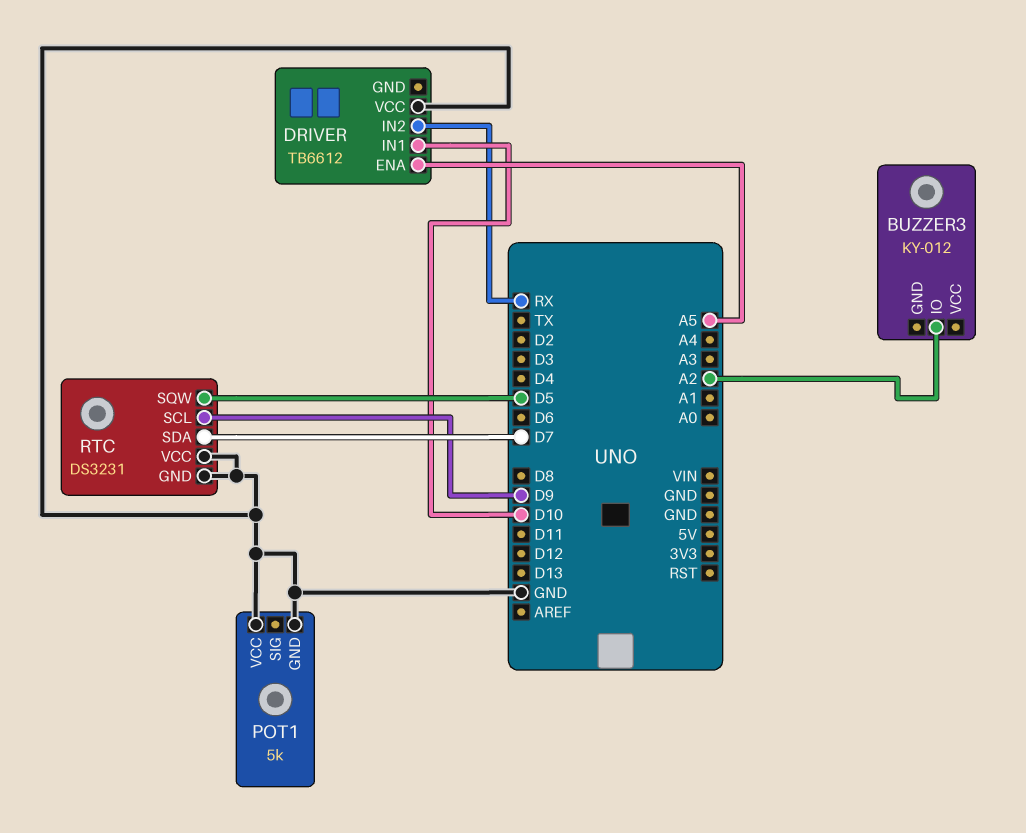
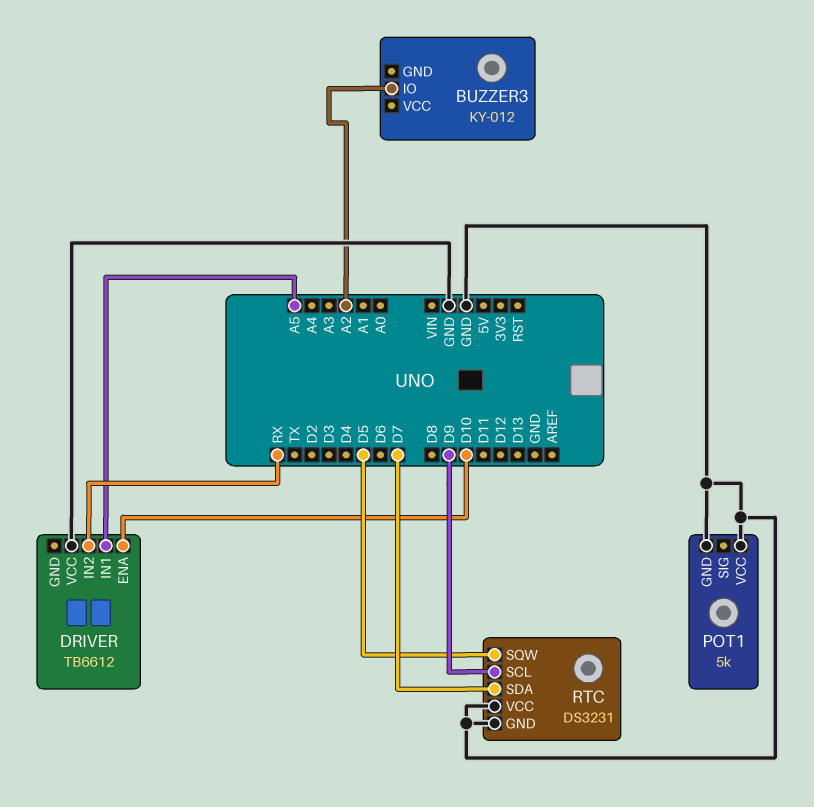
DRIVER pin ENA: A5 -> D10
DRIVER pin IN1: D10 -> A5

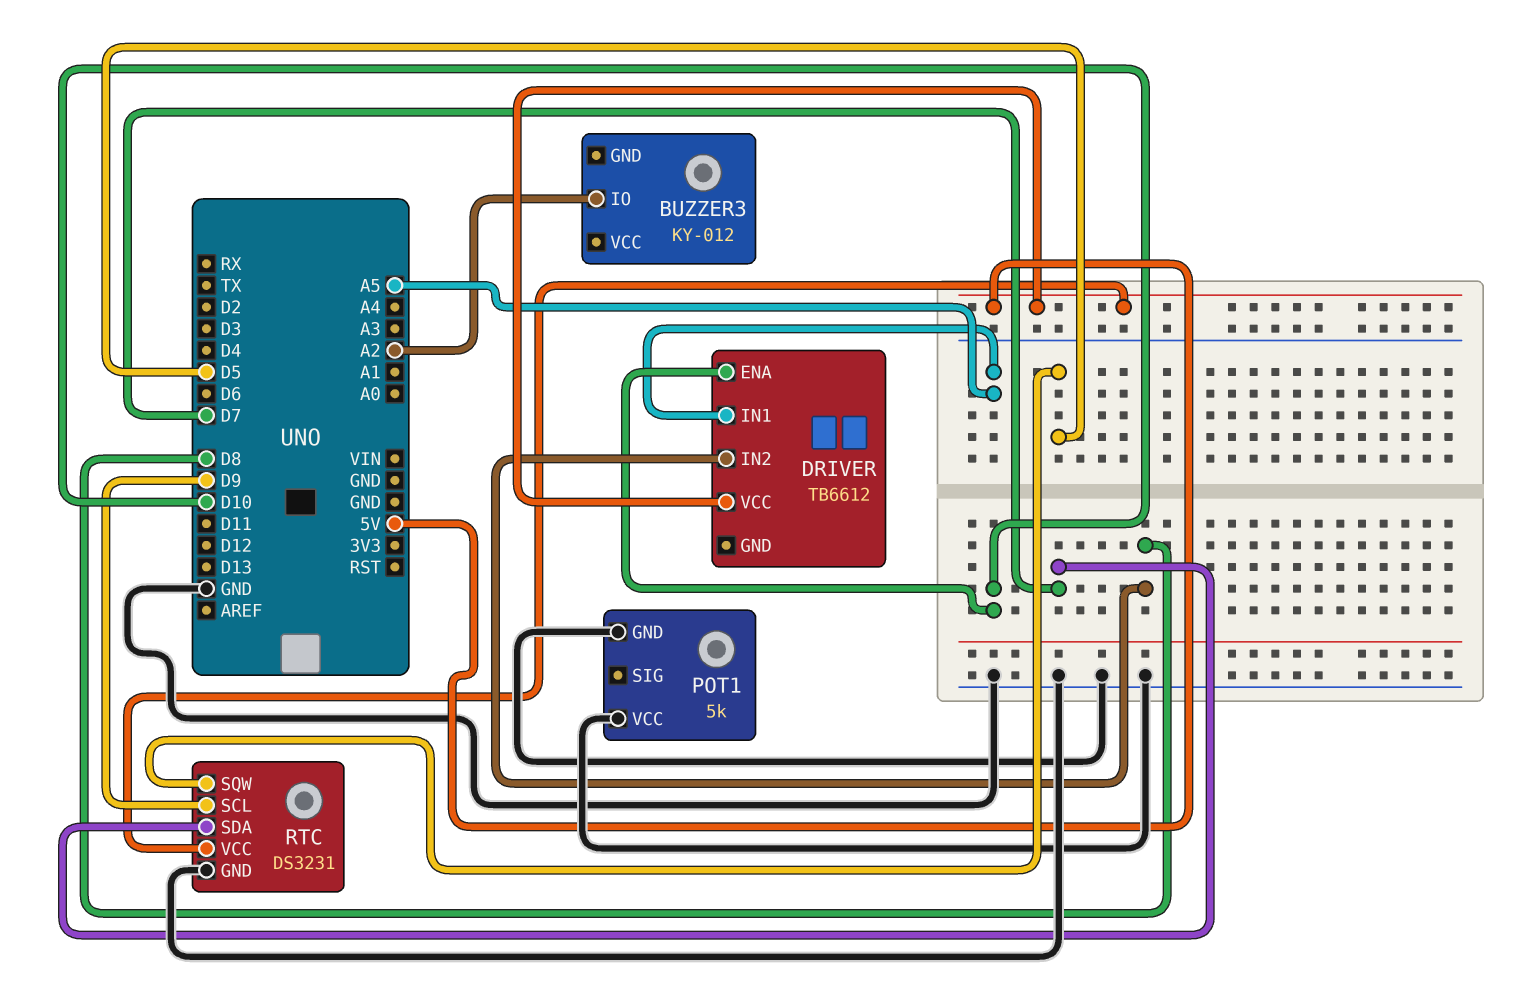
DRIVER pin IN2: RX -> D8
DRIVER pin VCC: GND -> 5V
RTC pin VCC: GND -> 5V

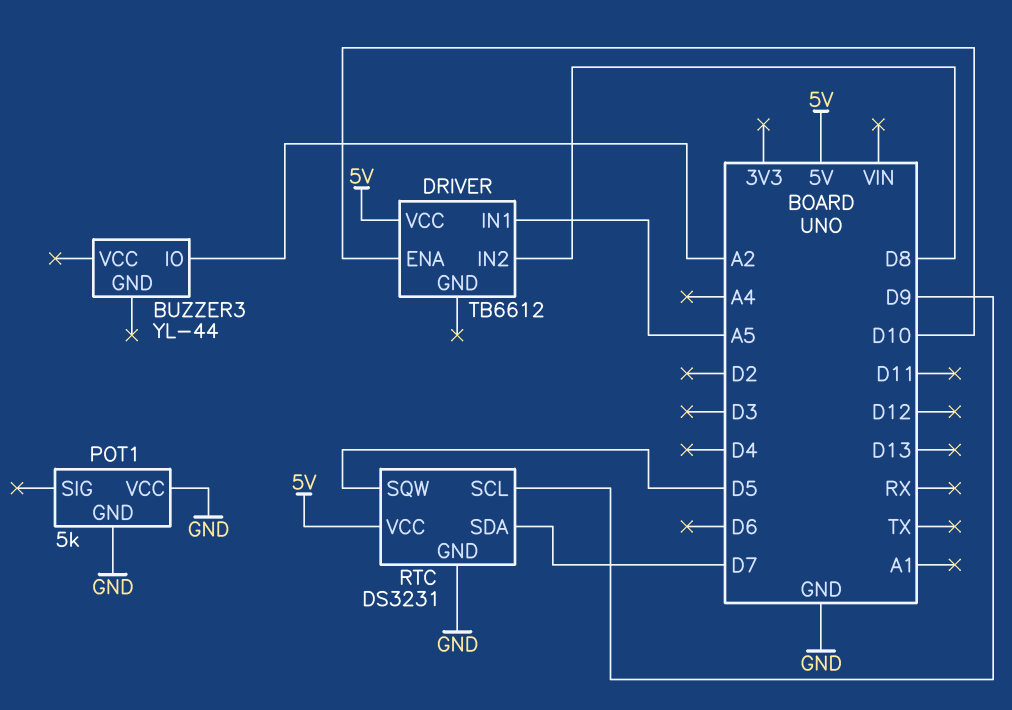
BUZZER3: KY-012 -> YL-44

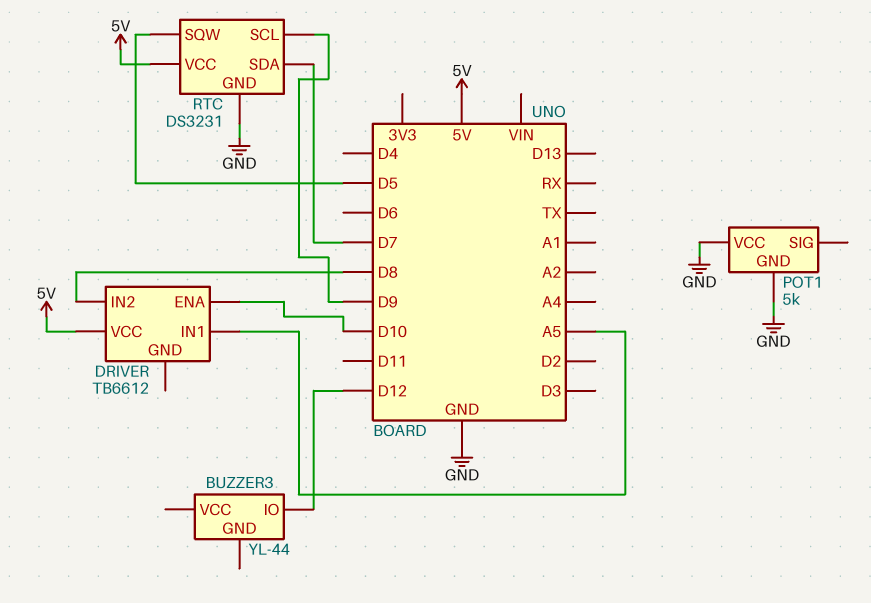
BUZZER3 pin IO: A2 -> D12

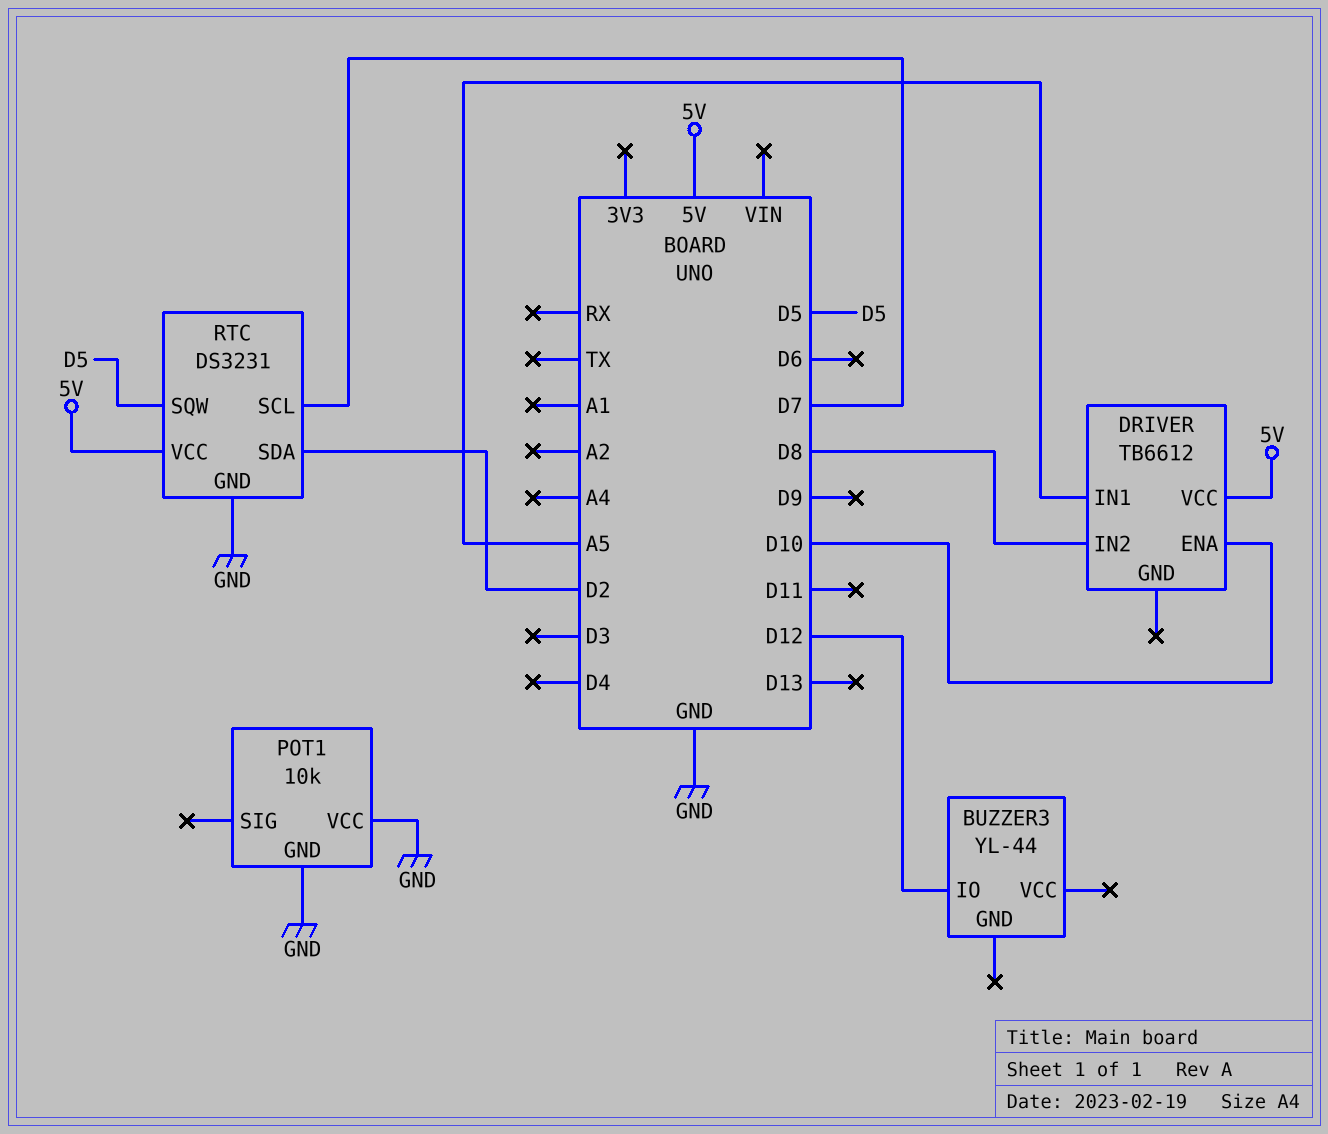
POT1: 5k -> 10k
RTC pin SCL: D9 -> D7
RTC pin SDA: D7 -> D2

